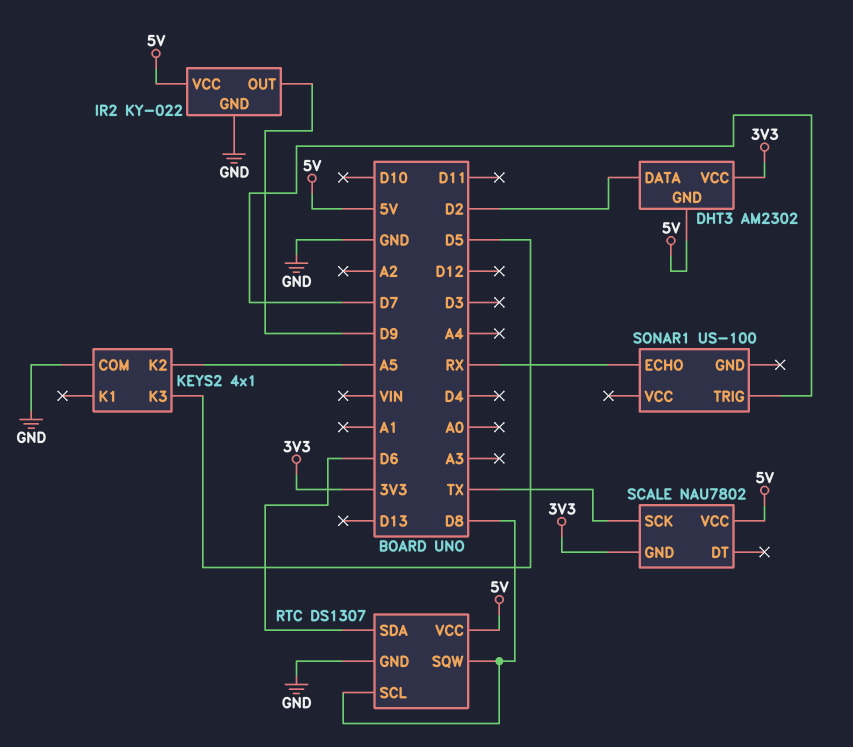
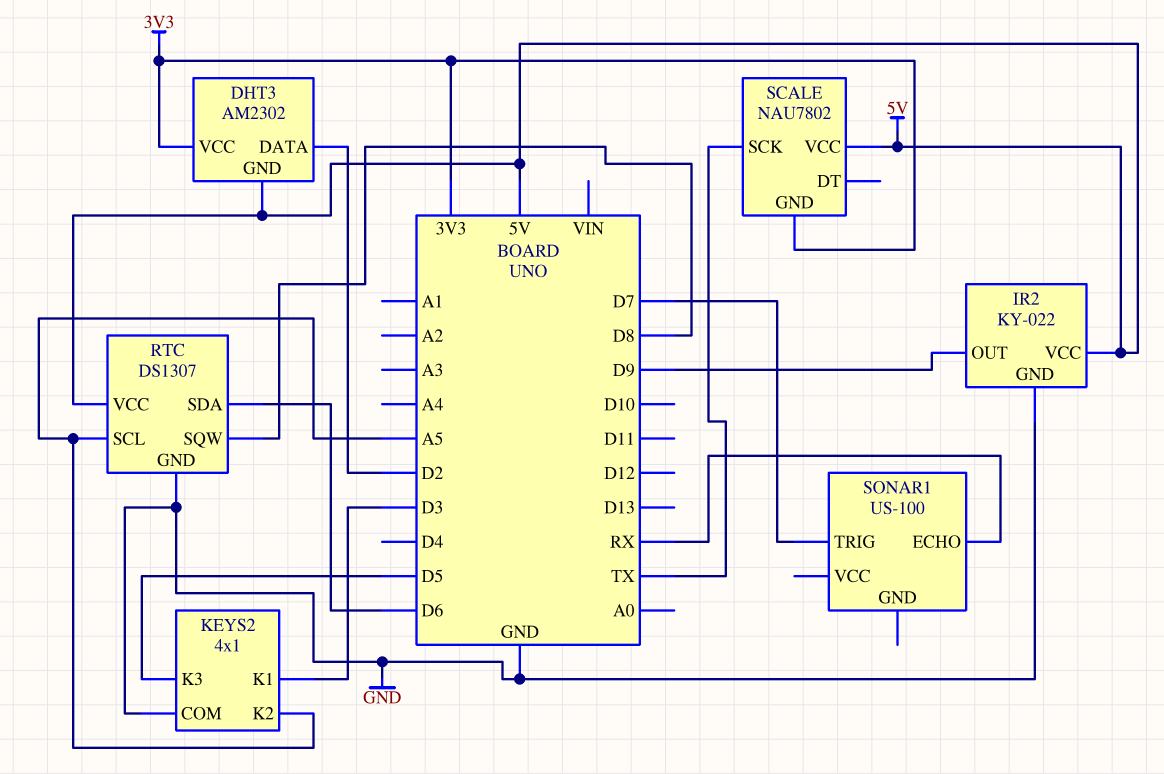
KEYS2 pin K1: none -> D3
RTC pin SCL: D8 -> A5

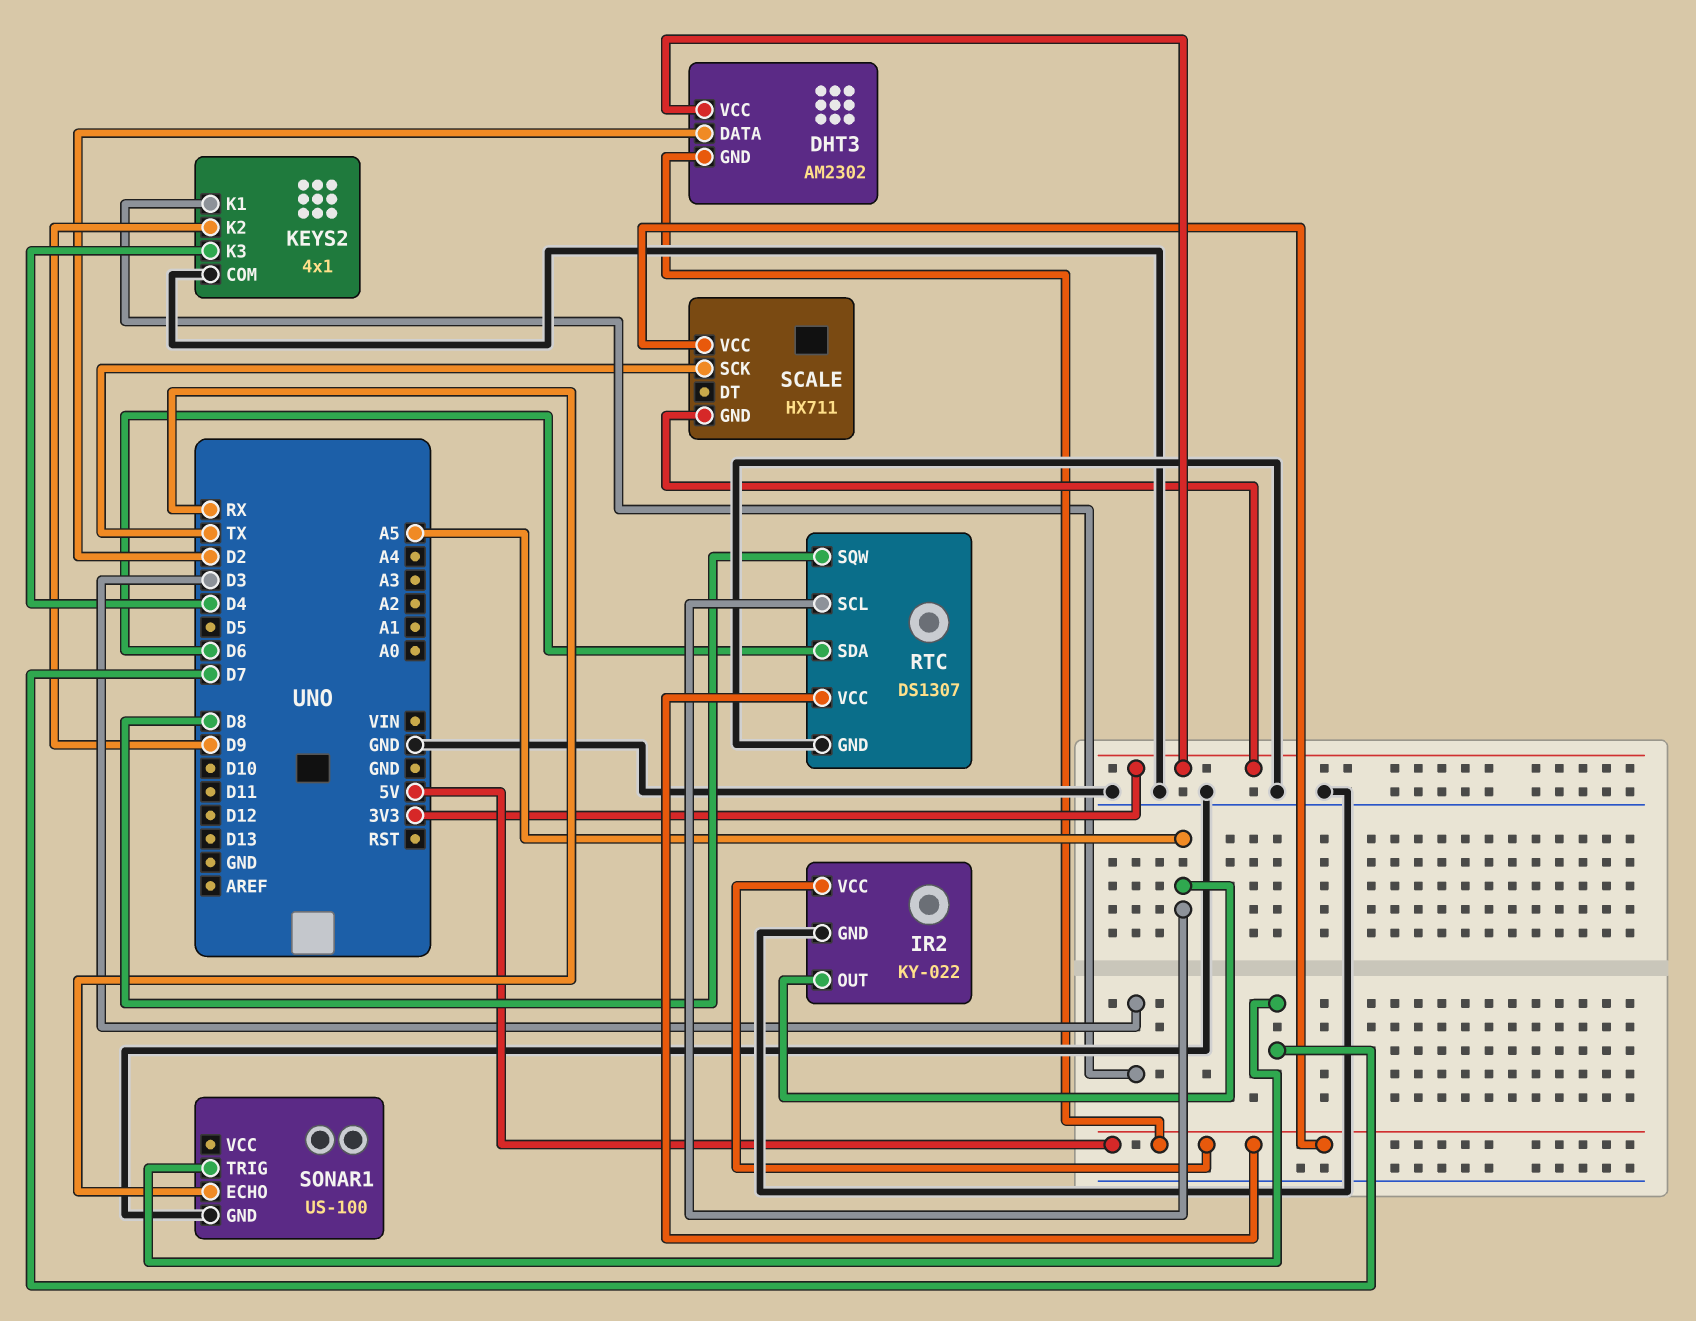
IR2 pin OUT: D9 -> A5
KEYS2 pin K2: A5 -> D9
KEYS2 pin K3: D5 -> D4
SCALE: NAU7802 -> HX711
SONAR1 pin GND: none -> GND

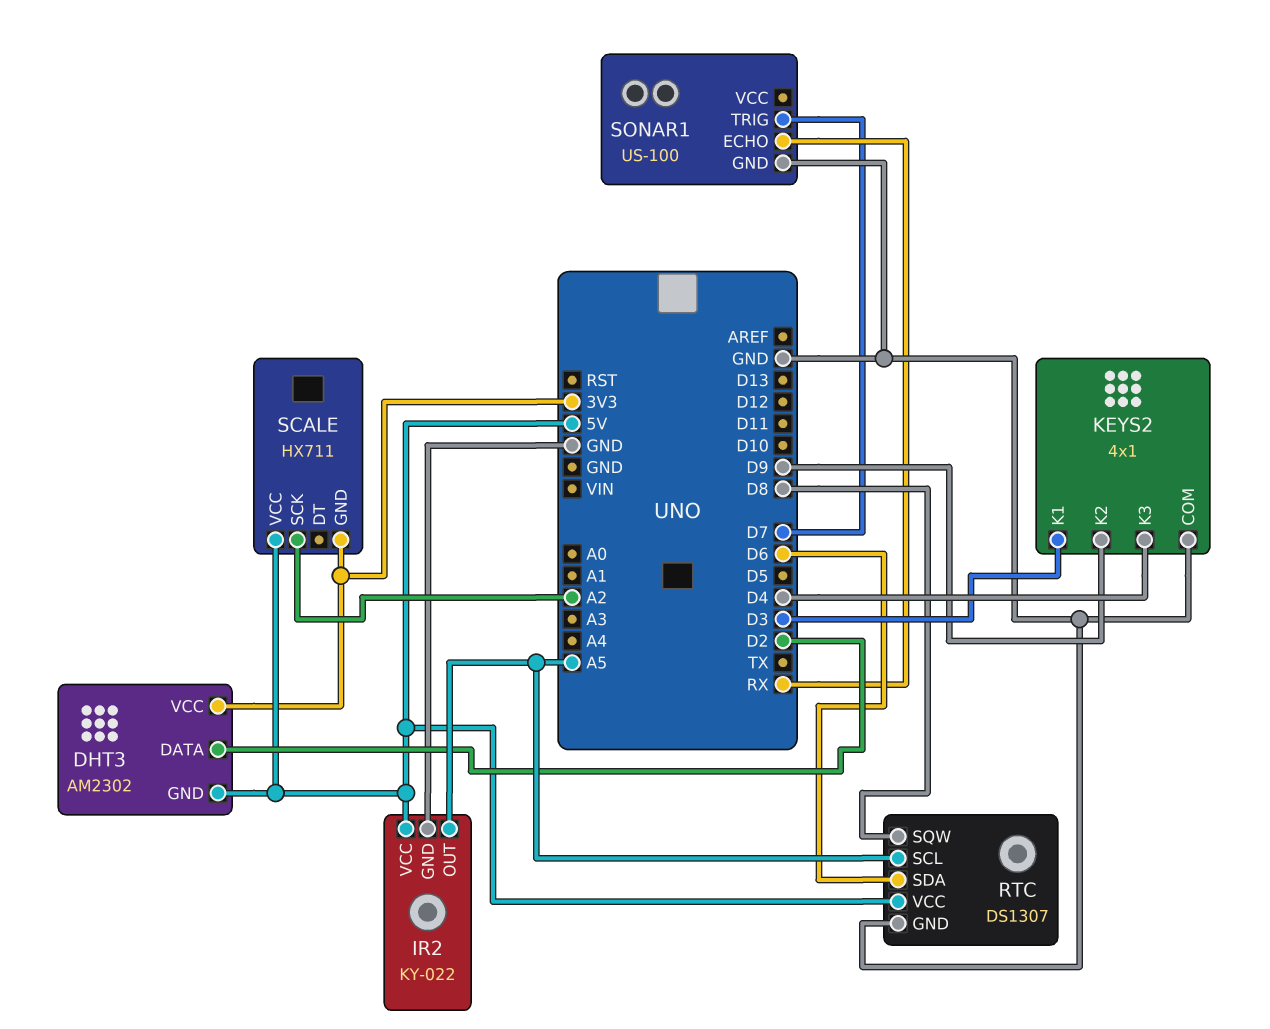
SCALE pin SCK: TX -> A2

